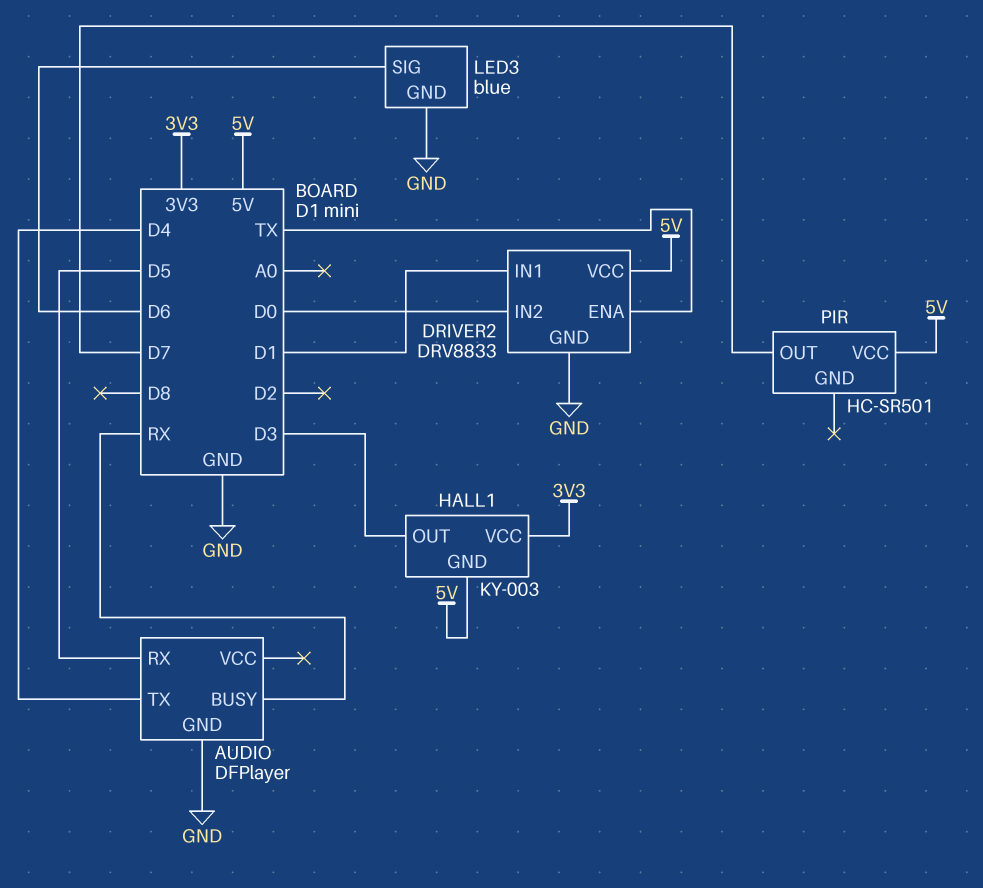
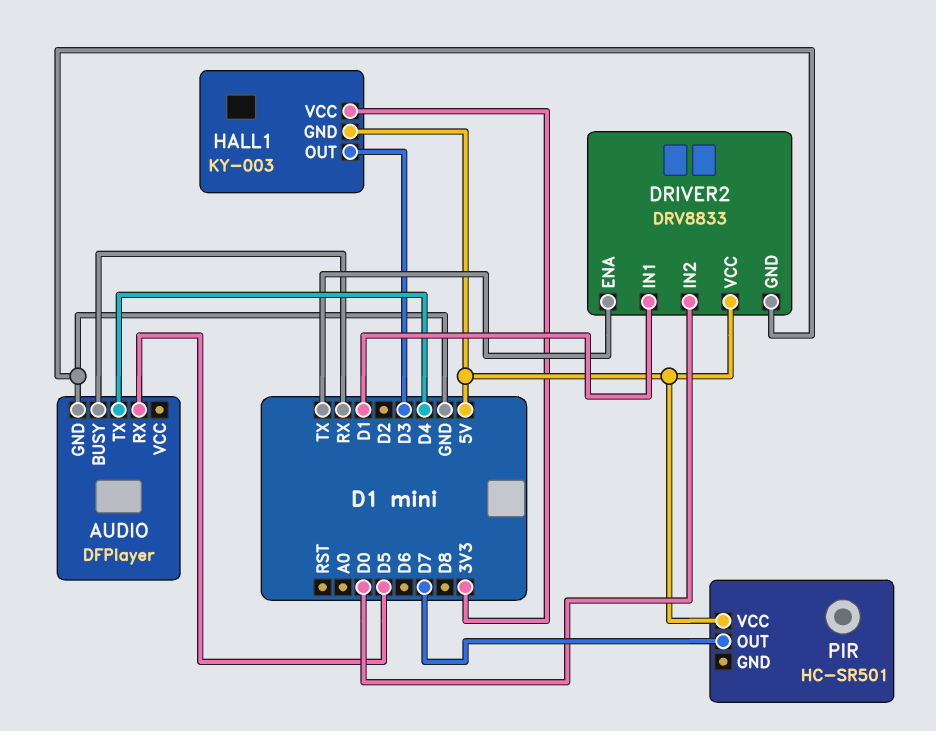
LED3: blue -> none
LED3 pin GND: GND -> none
LED3 pin SIG: D6 -> none

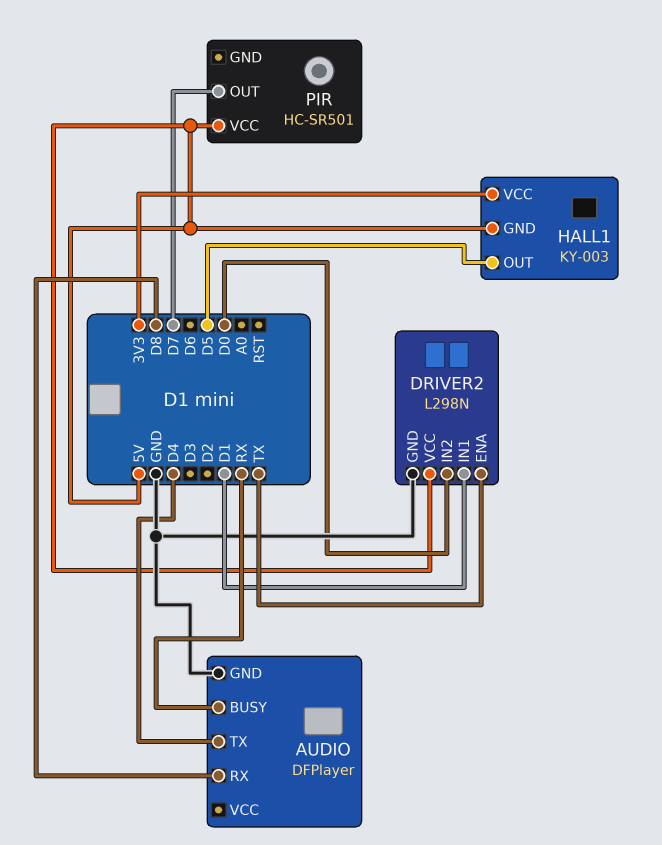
AUDIO pin RX: D5 -> D8
DRIVER2: DRV8833 -> L298N
HALL1 pin OUT: D3 -> D5

